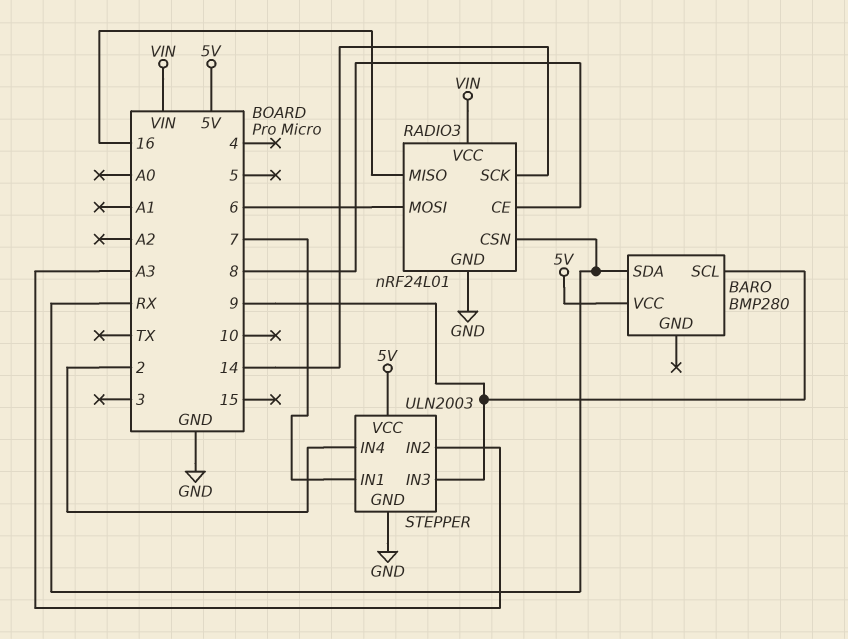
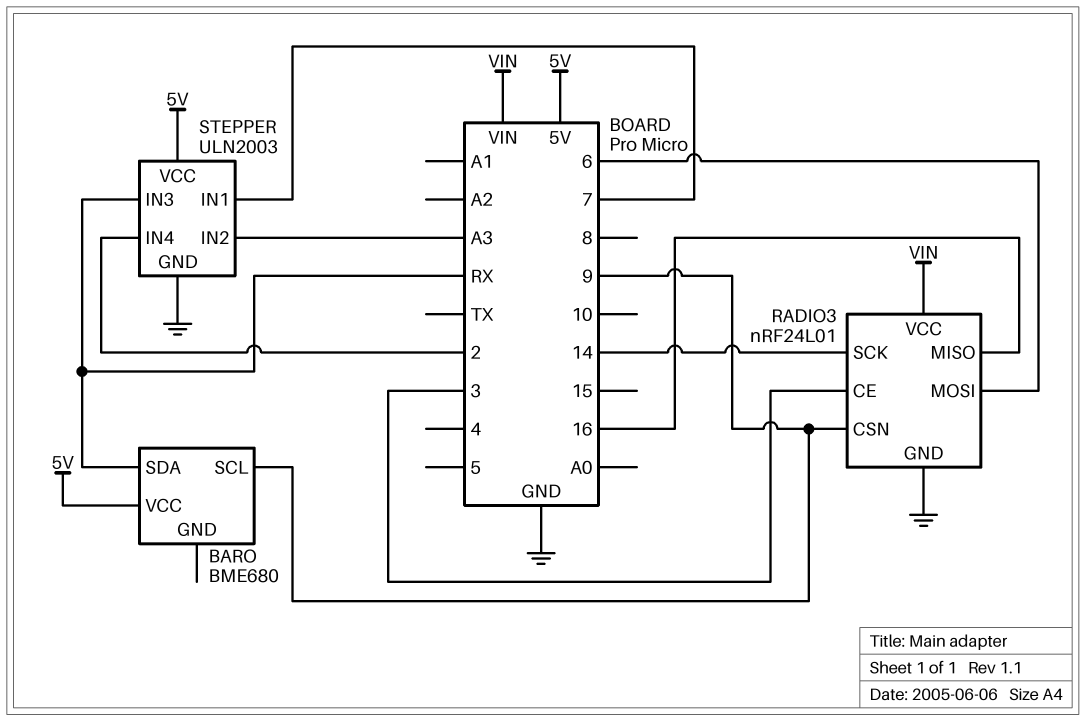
BARO: BMP280 -> BME680
RADIO3 pin CE: 8 -> 3
RADIO3 pin CSN: RX -> 9
STEPPER pin IN3: 9 -> RX

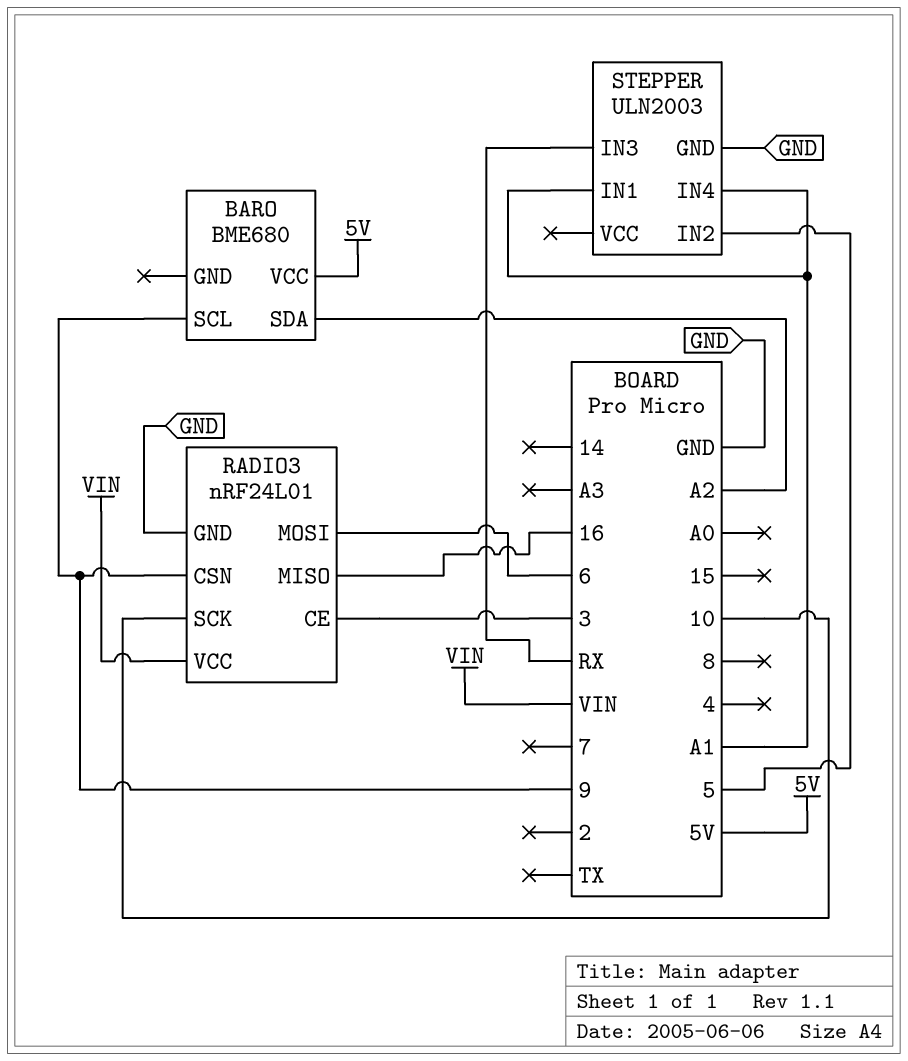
BARO pin SDA: RX -> A2
RADIO3 pin SCK: 14 -> 10
STEPPER pin IN1: 7 -> A1
STEPPER pin IN2: A3 -> 5
STEPPER pin IN4: 2 -> A1
STEPPER pin VCC: 5V -> none

